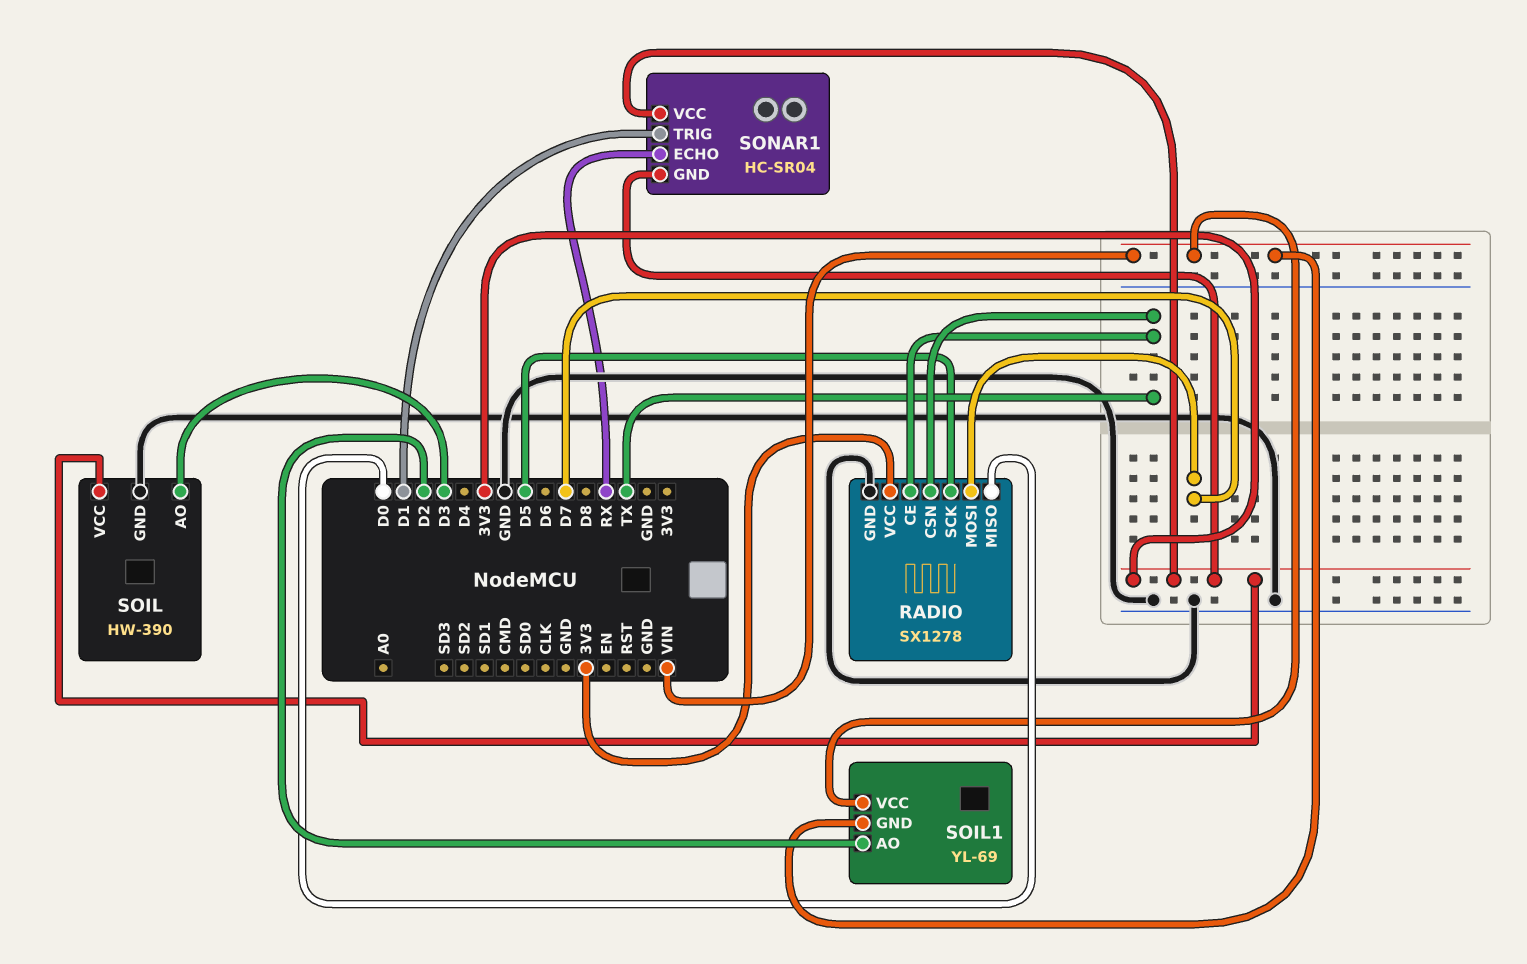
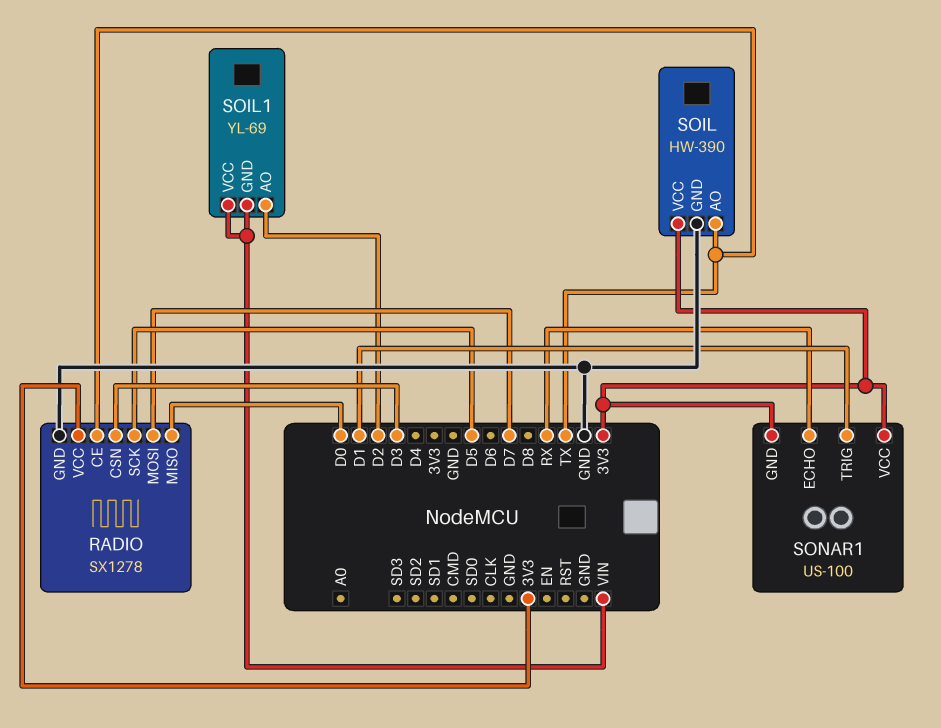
RADIO pin CSN: TX -> D3
SOIL pin AO: D3 -> TX
SONAR1: HC-SR04 -> US-100

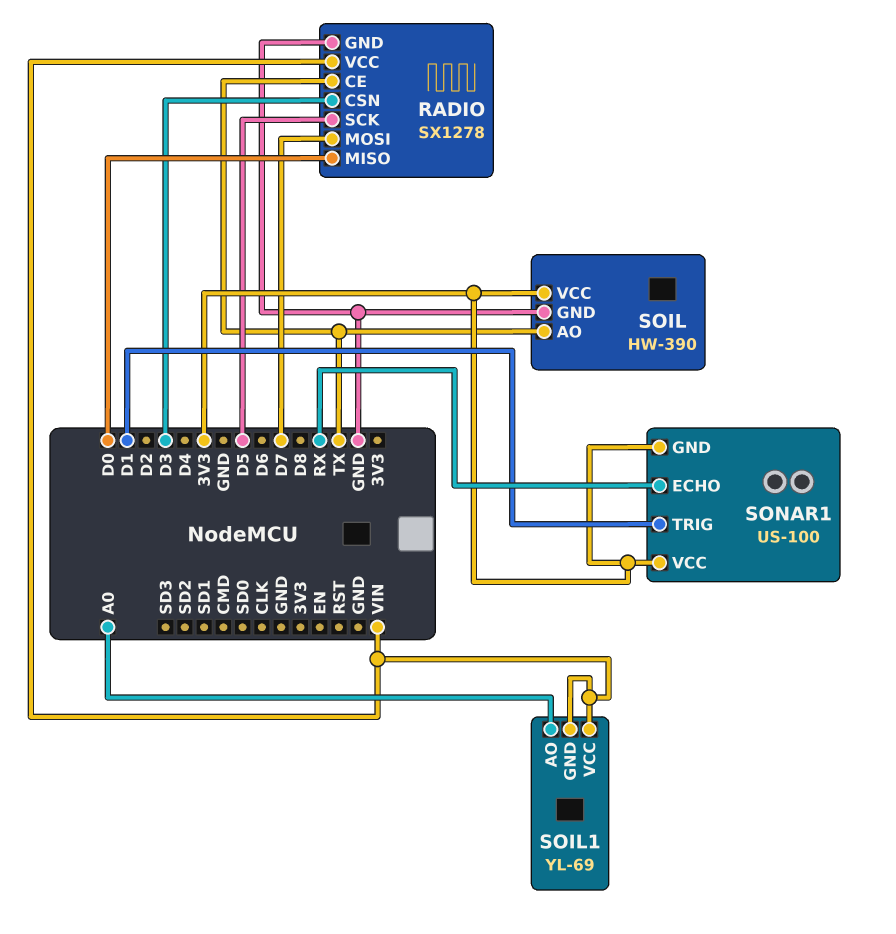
RADIO pin VCC: 3V3 -> VIN
SOIL1 pin AO: D2 -> A0

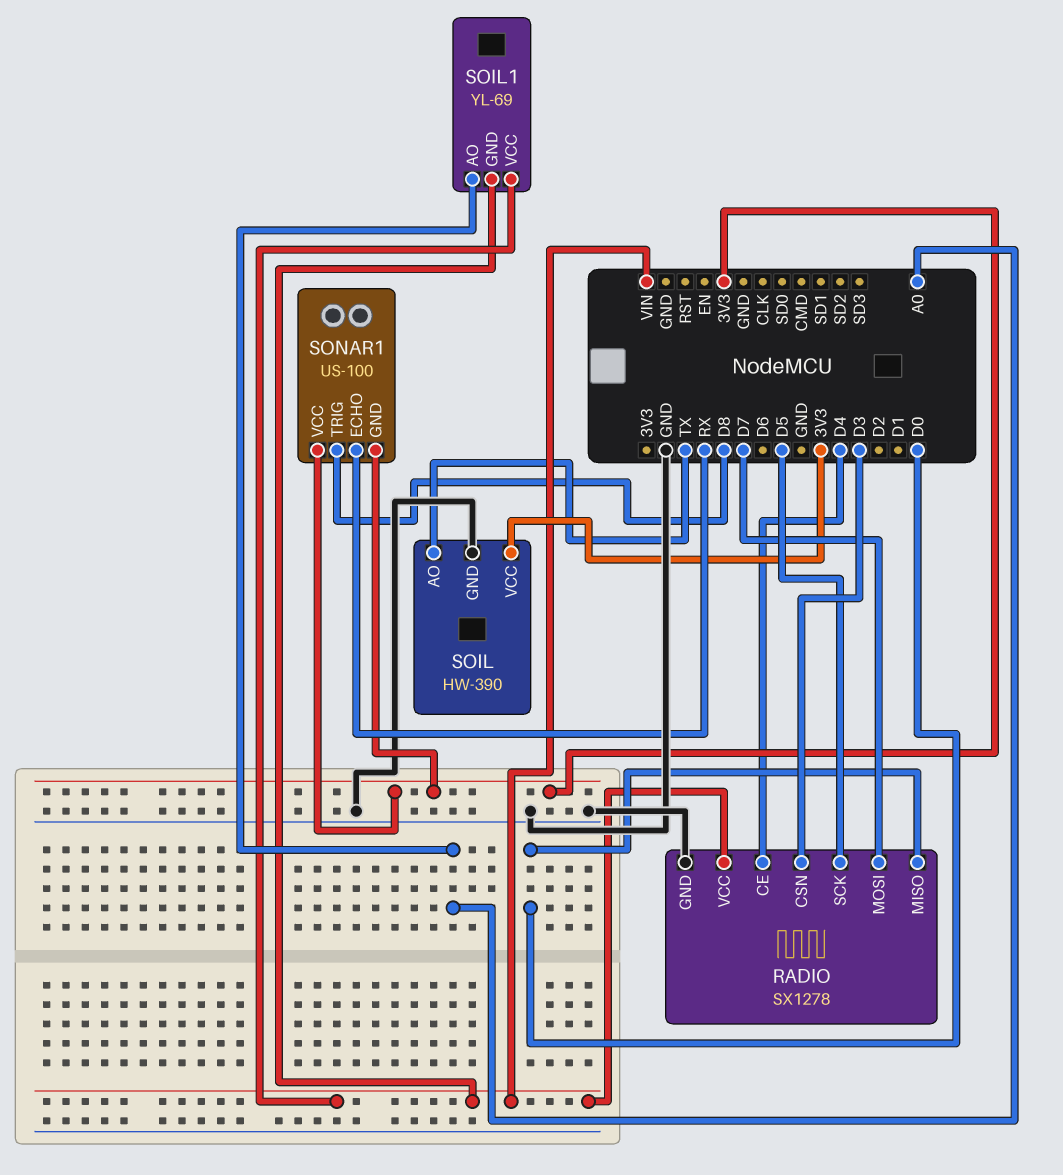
RADIO pin CE: TX -> D4
SONAR1 pin TRIG: D1 -> D8

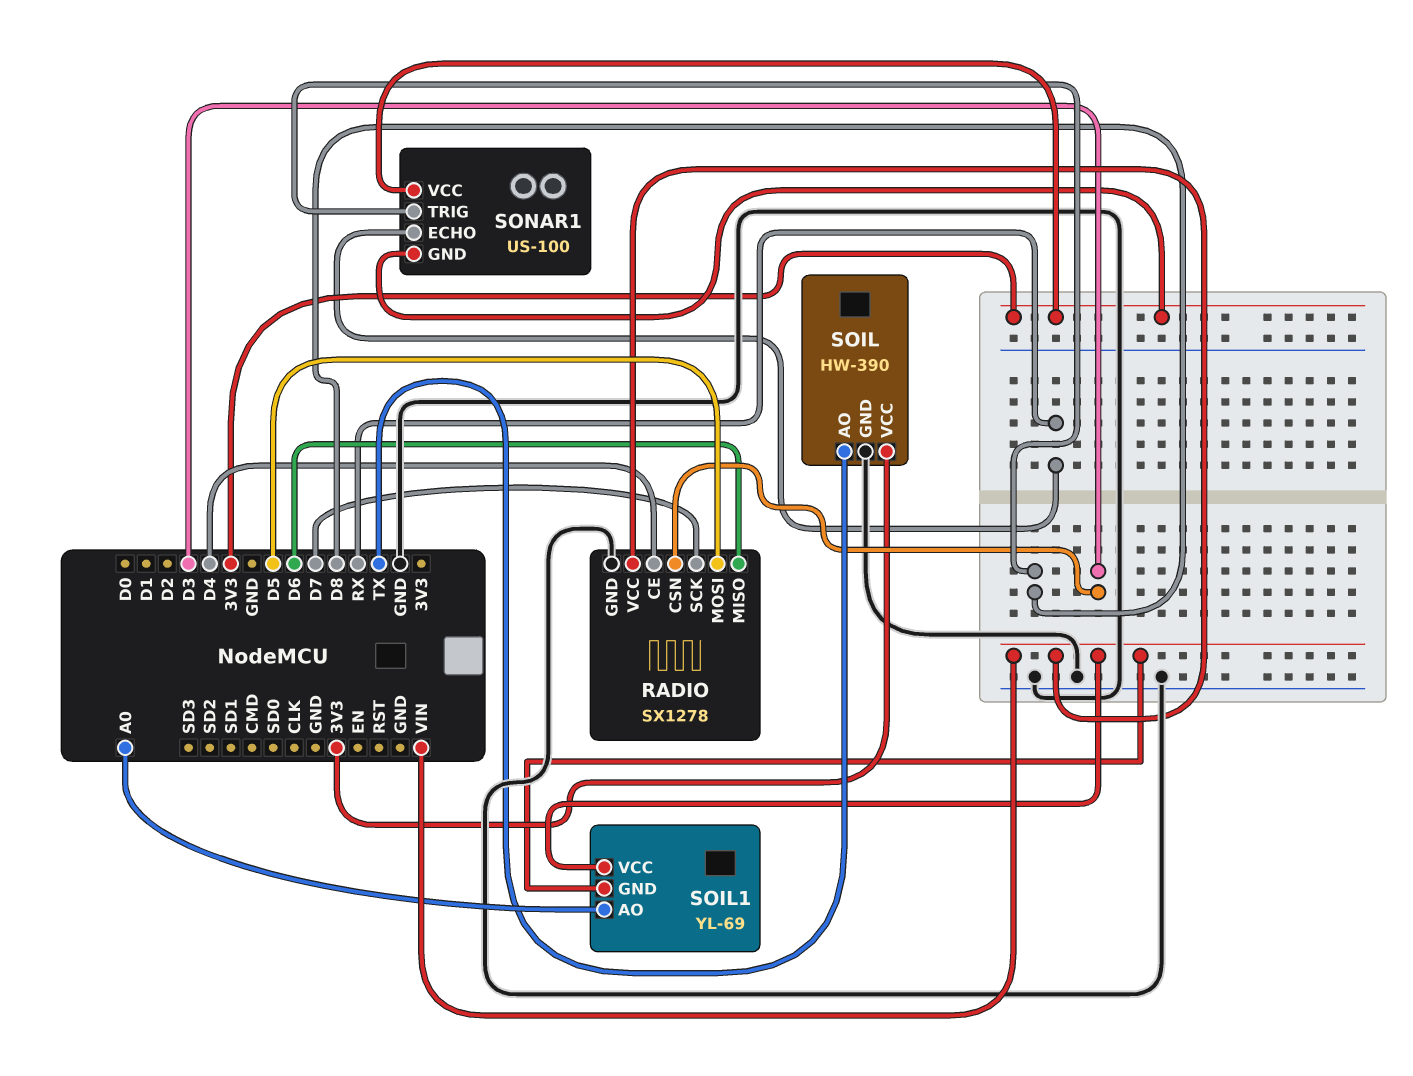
RADIO pin MISO: D0 -> D6
RADIO pin MOSI: D7 -> D5
RADIO pin SCK: D5 -> D7

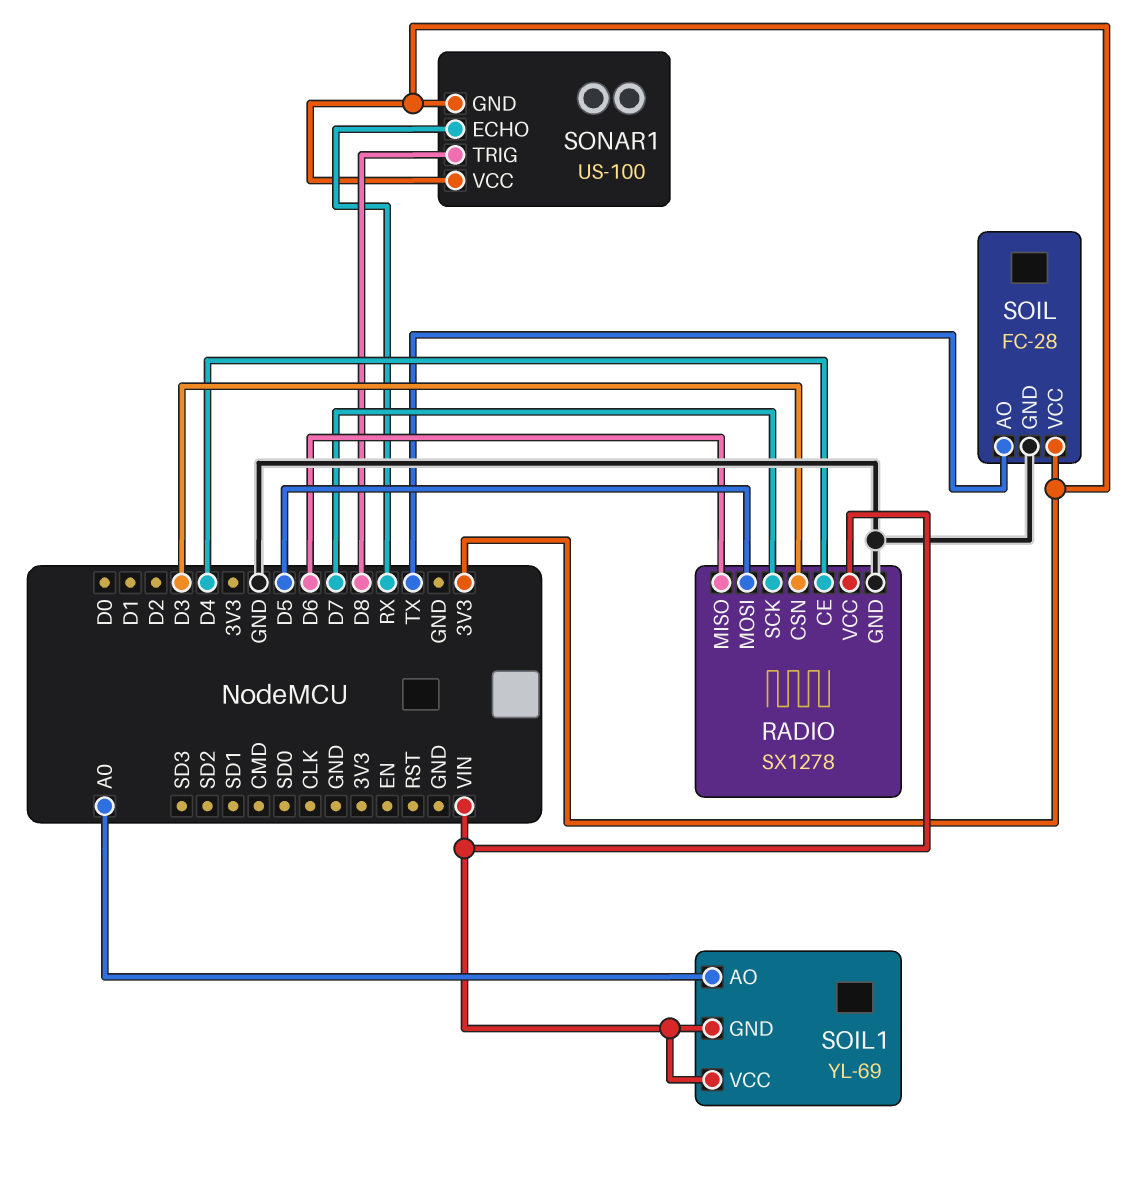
SOIL: HW-390 -> FC-28

